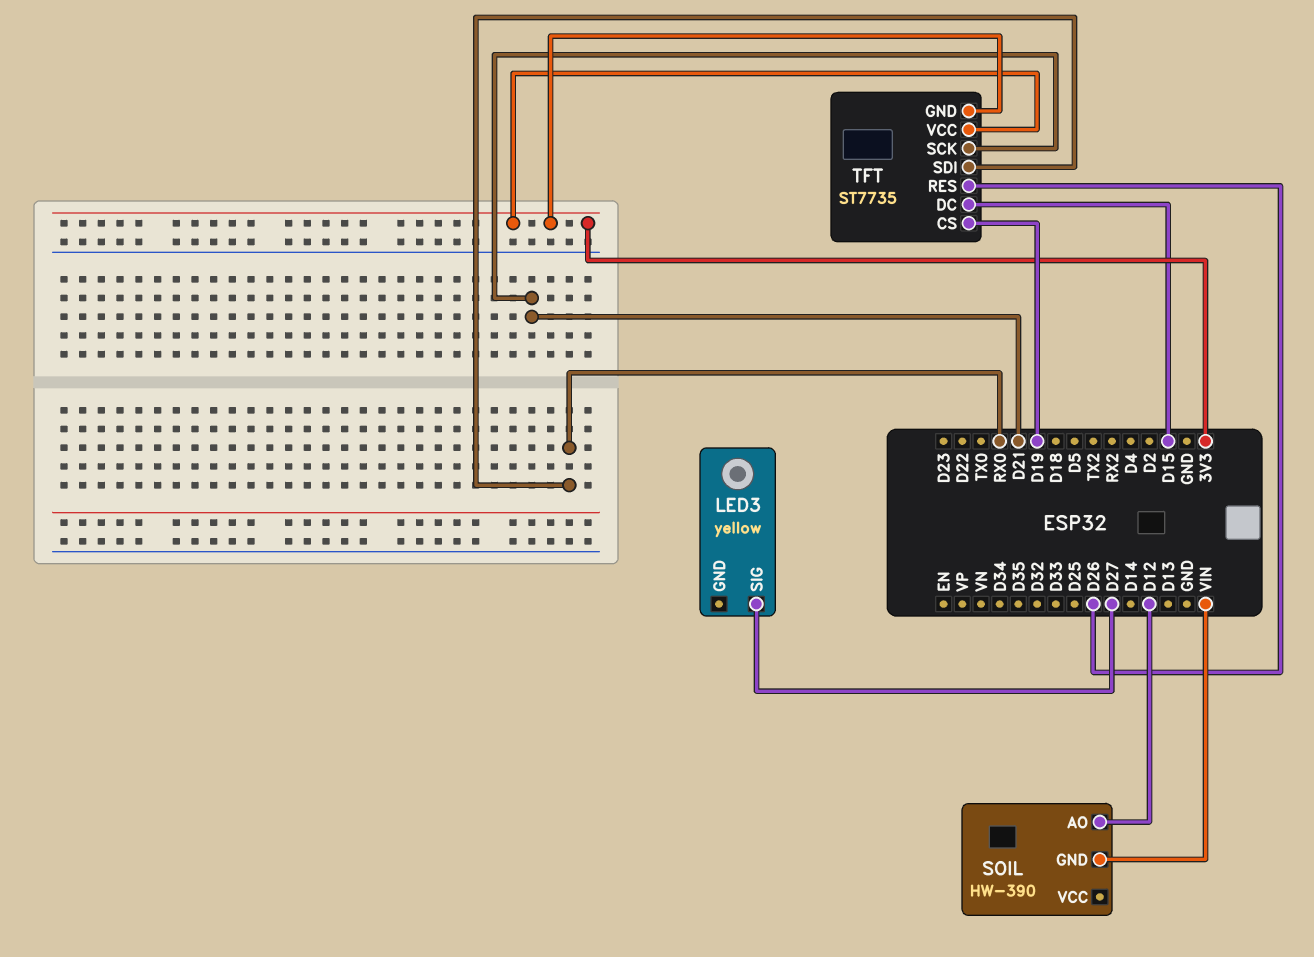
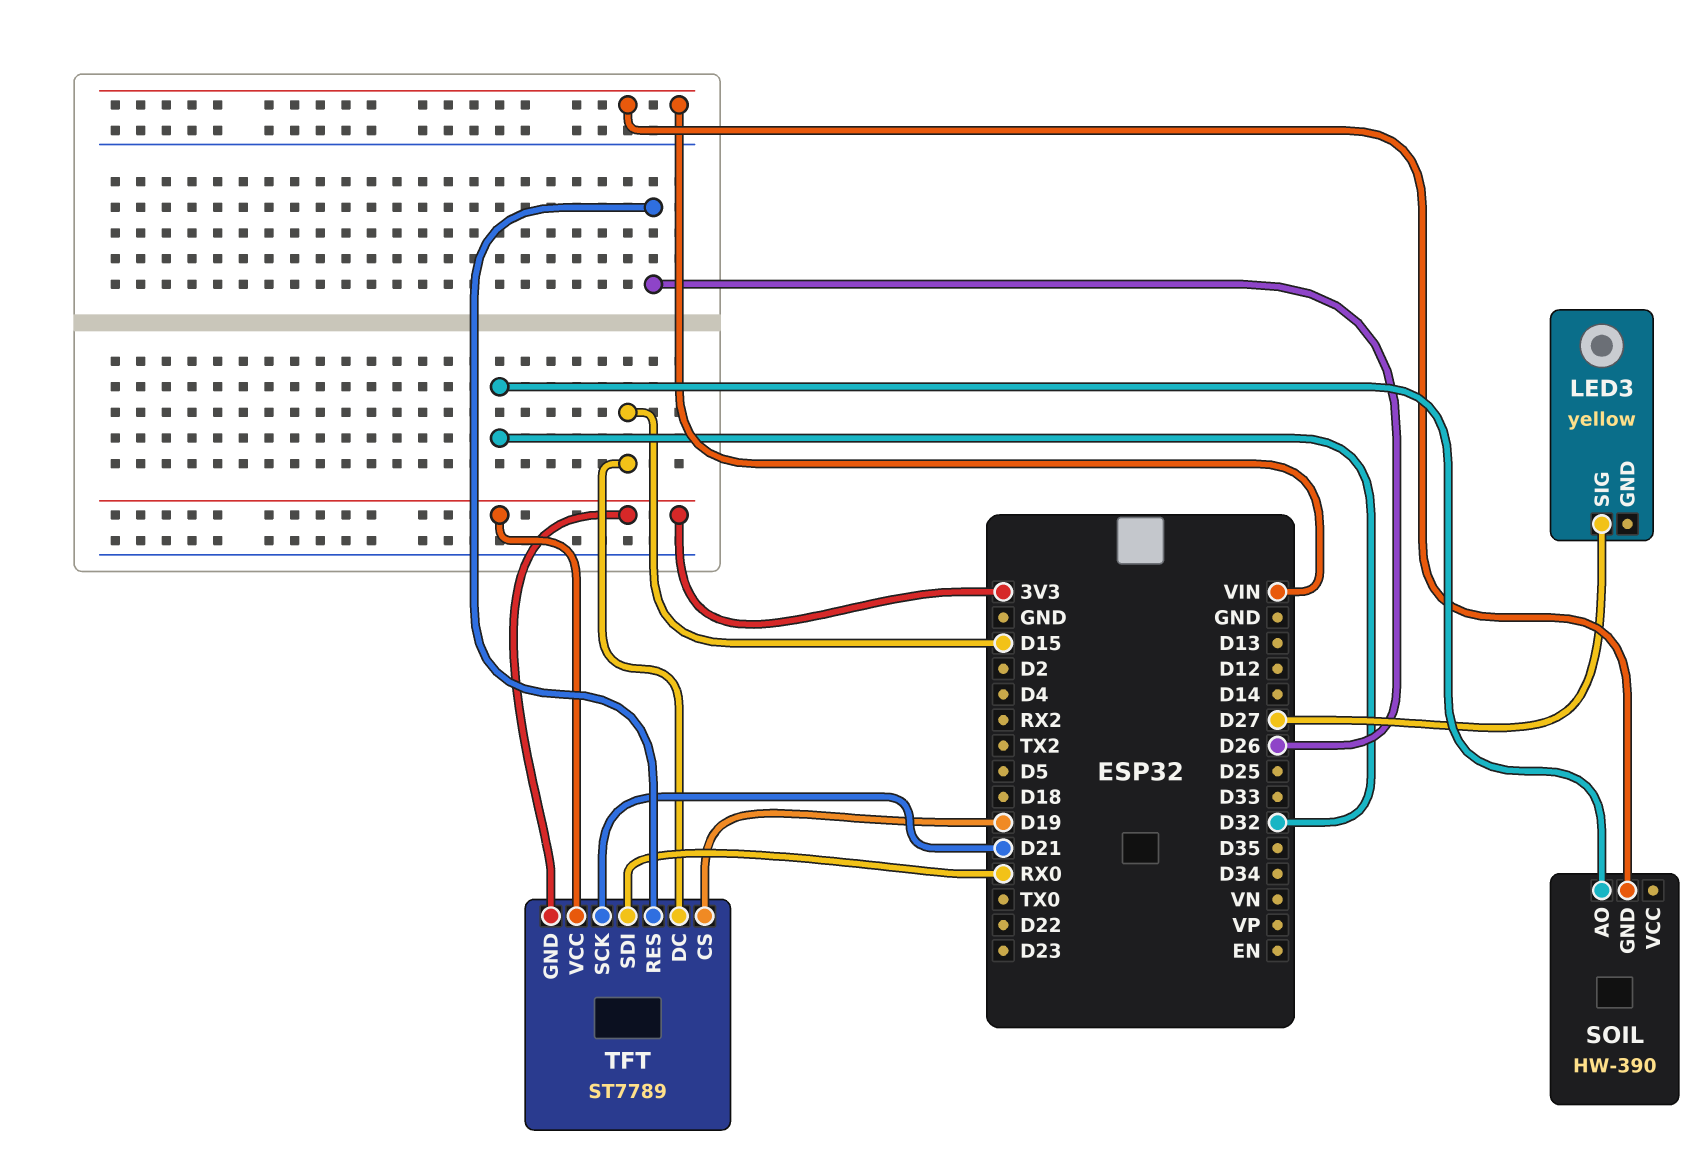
SOIL pin AO: D12 -> D32
TFT: ST7735 -> ST7789

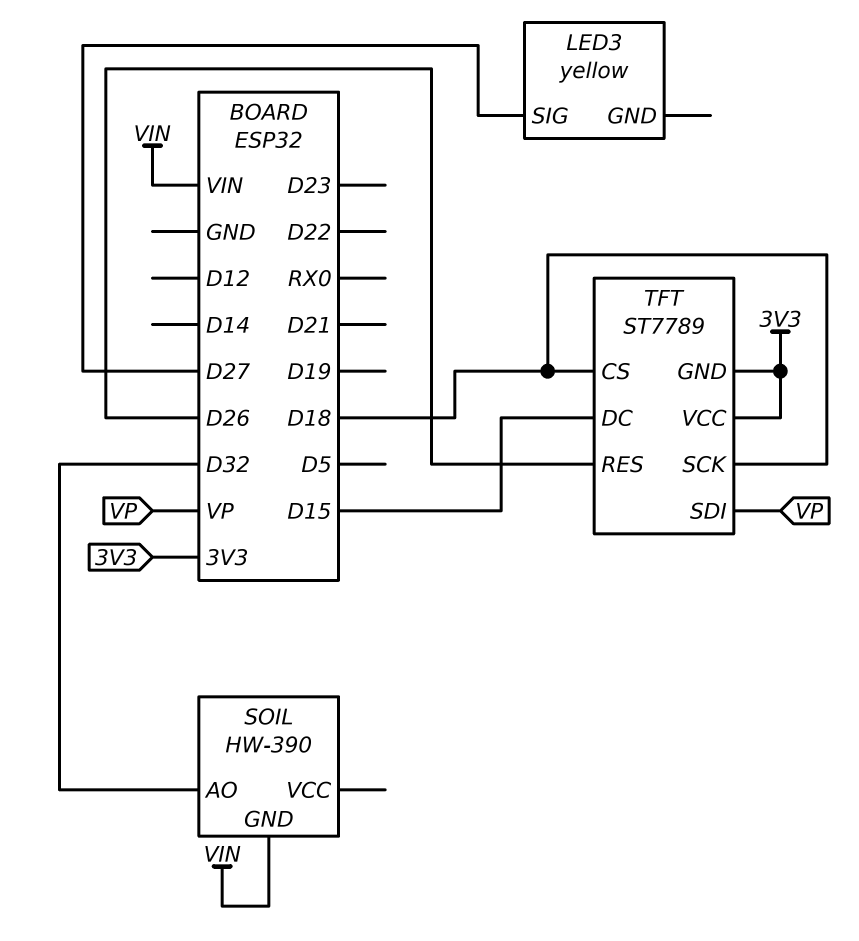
TFT pin CS: D19 -> D18
TFT pin SCK: D21 -> D18
TFT pin SDI: RX0 -> VP

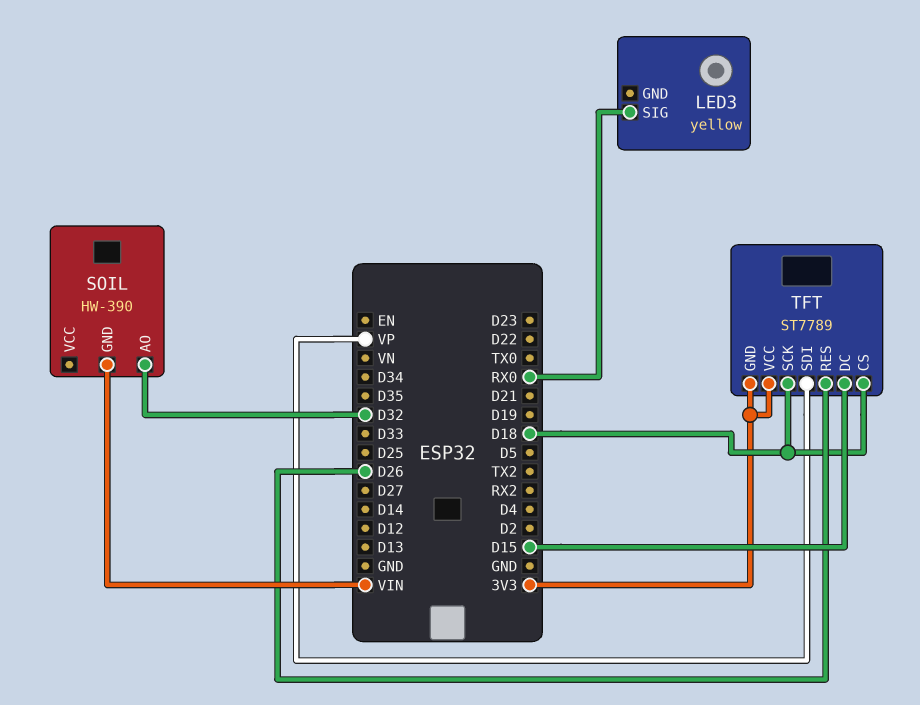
LED3 pin SIG: D27 -> RX0

